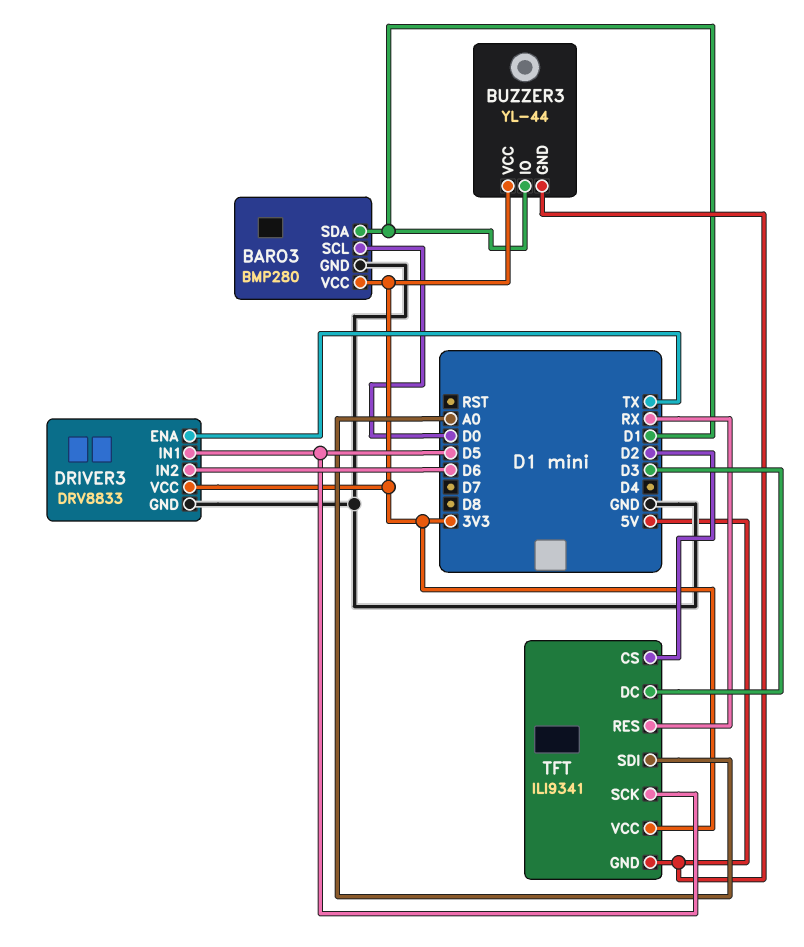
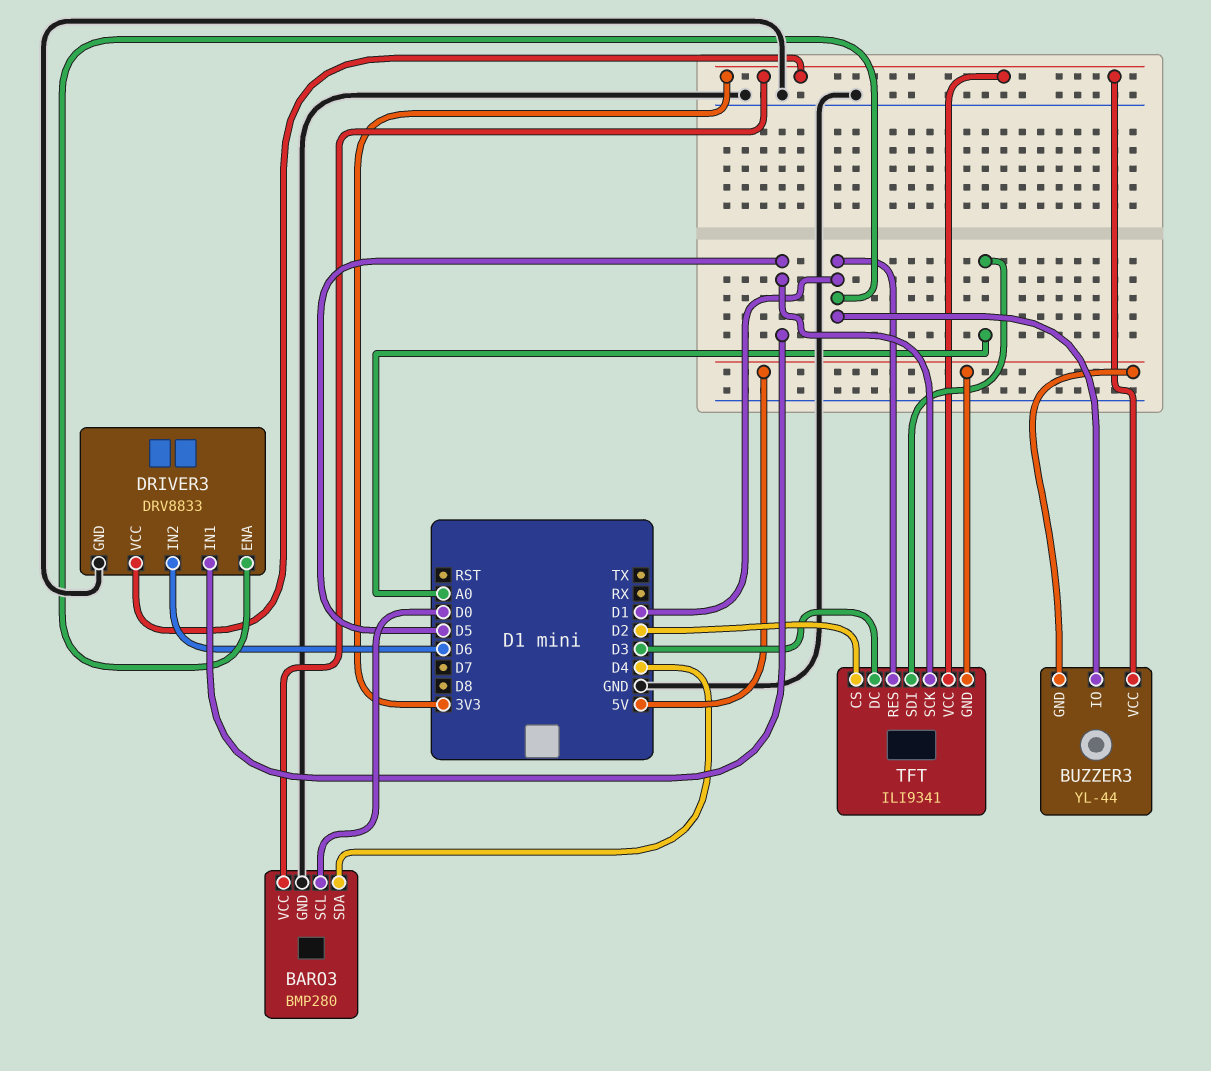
BARO3 pin SDA: D1 -> D4
DRIVER3 pin ENA: TX -> D1
TFT pin RES: RX -> D1

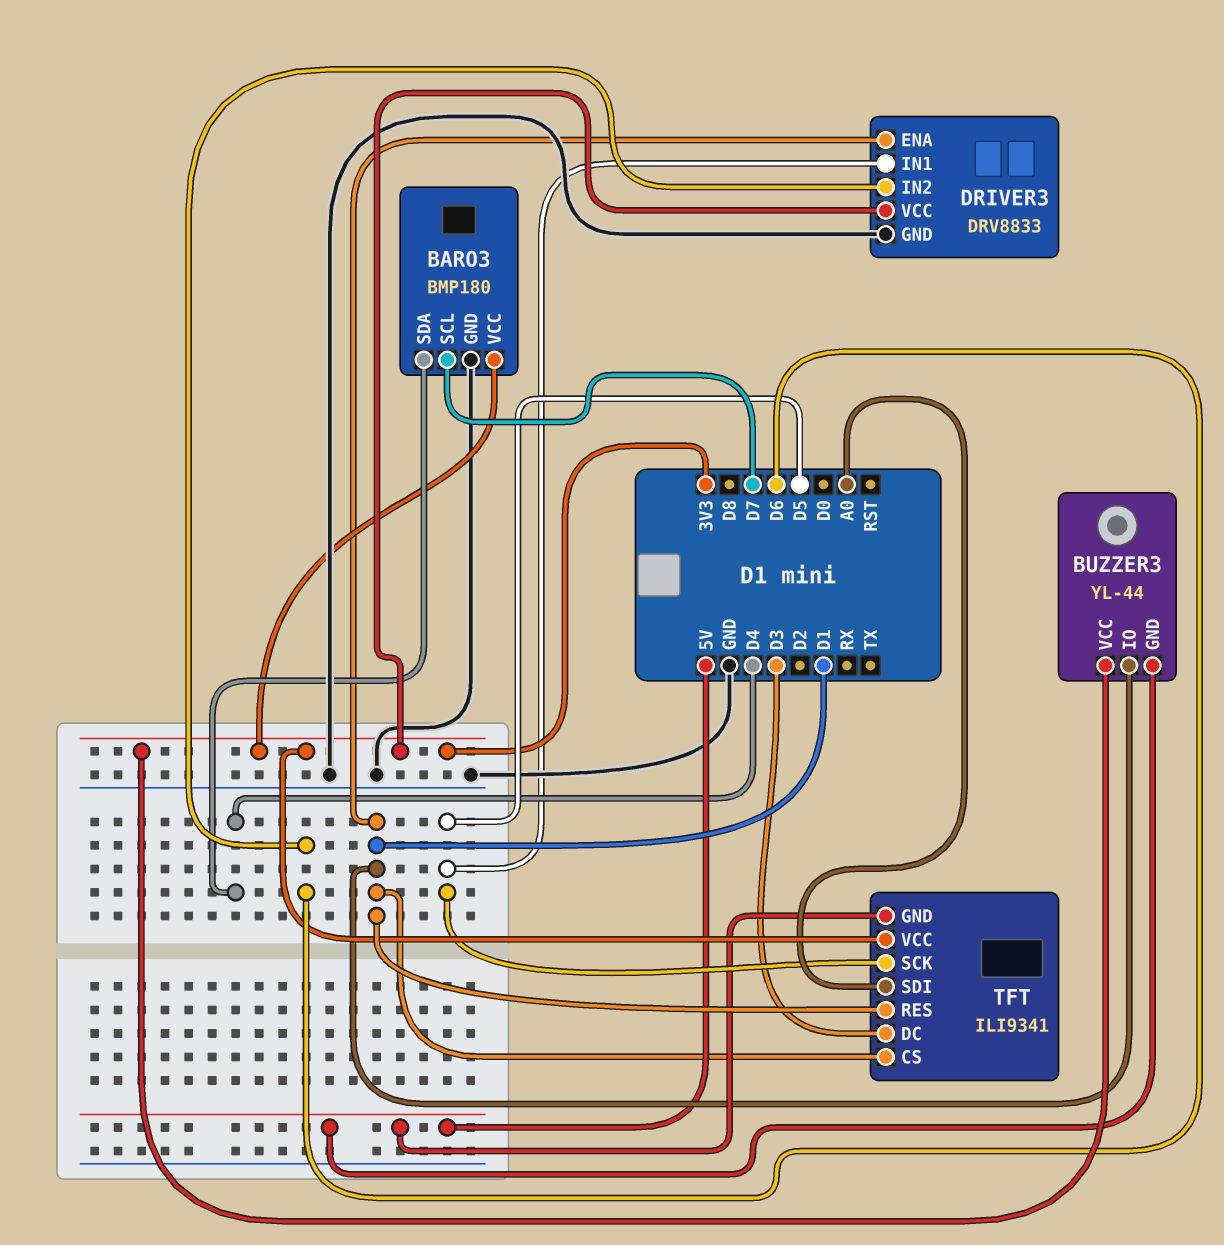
BARO3: BMP280 -> BMP180
BARO3 pin SCL: D0 -> D7
TFT pin CS: D2 -> D1

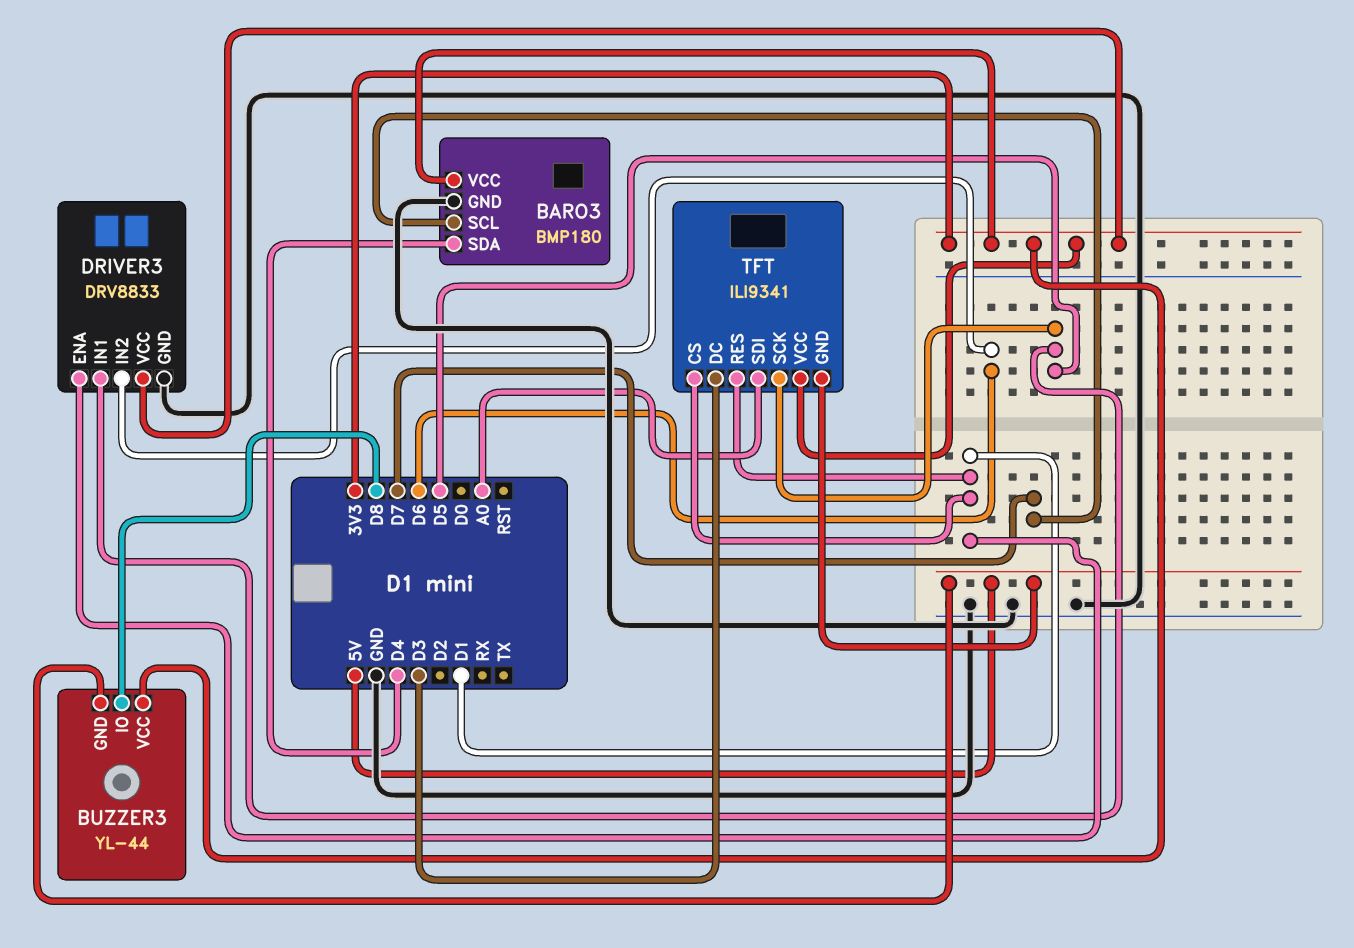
BUZZER3 pin IO: D1 -> D8

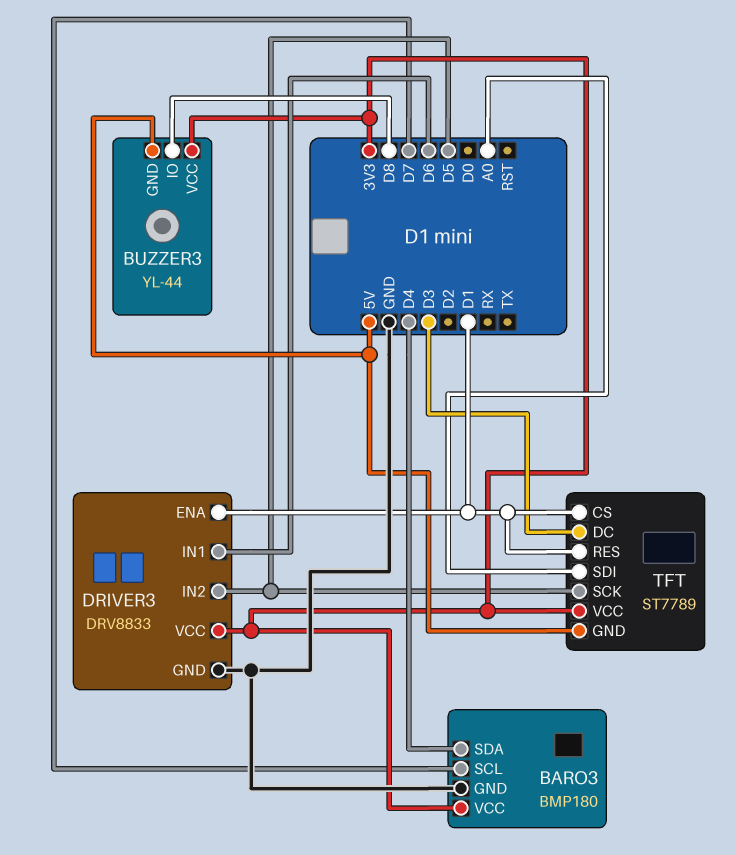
DRIVER3 pin IN1: D5 -> D6
DRIVER3 pin IN2: D6 -> D5
TFT: ILI9341 -> ST7789

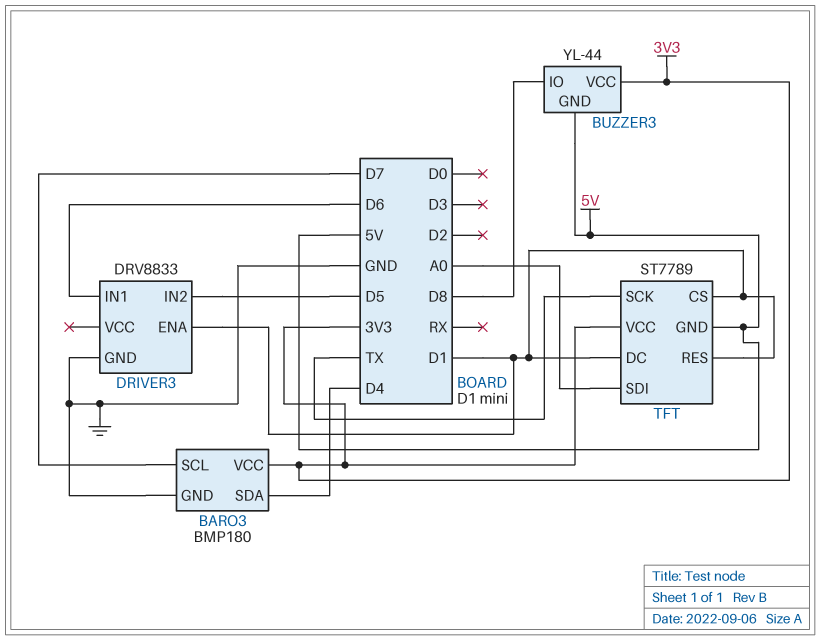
DRIVER3 pin VCC: 3V3 -> none
TFT pin DC: D3 -> D1
TFT pin SCK: D5 -> TX

